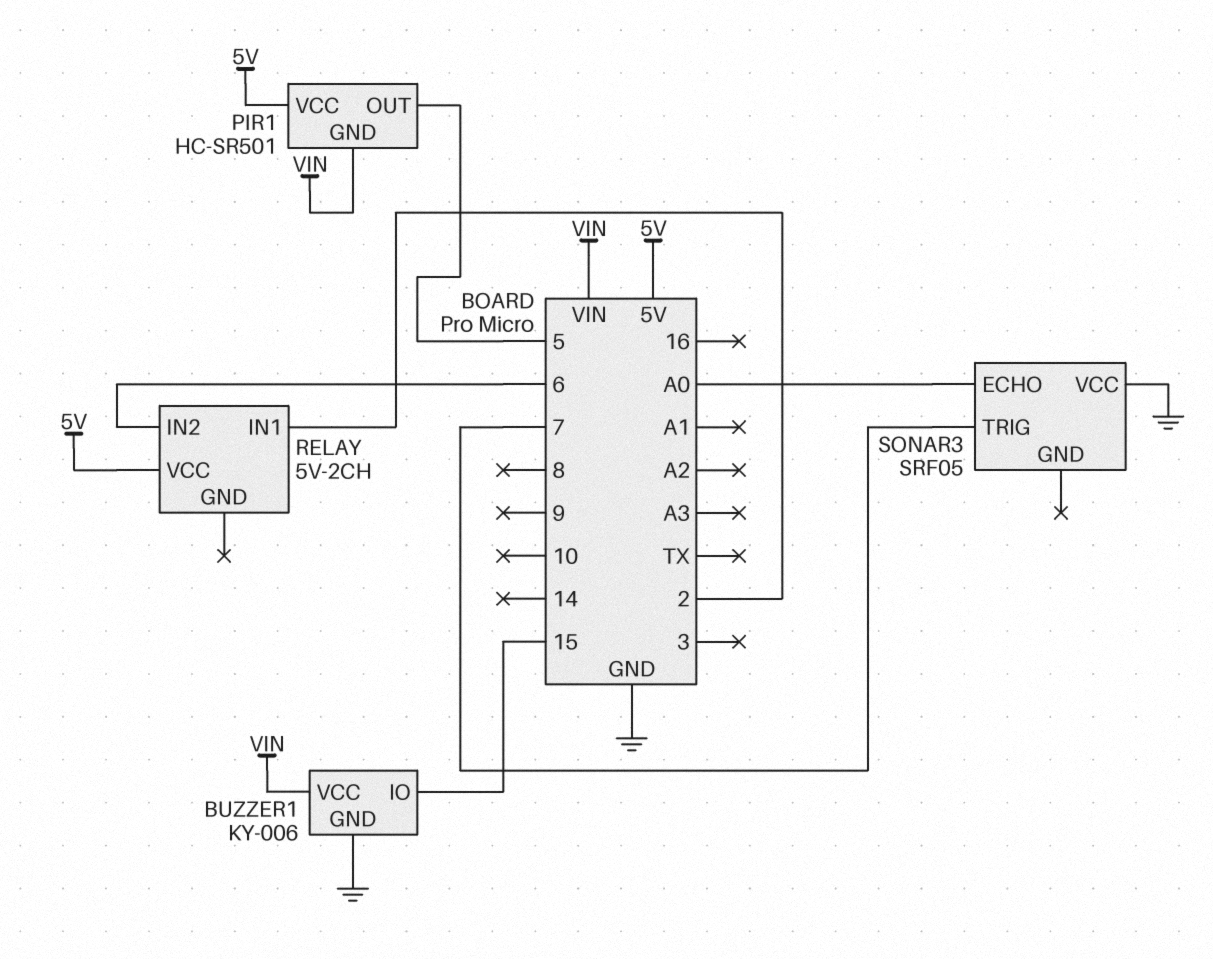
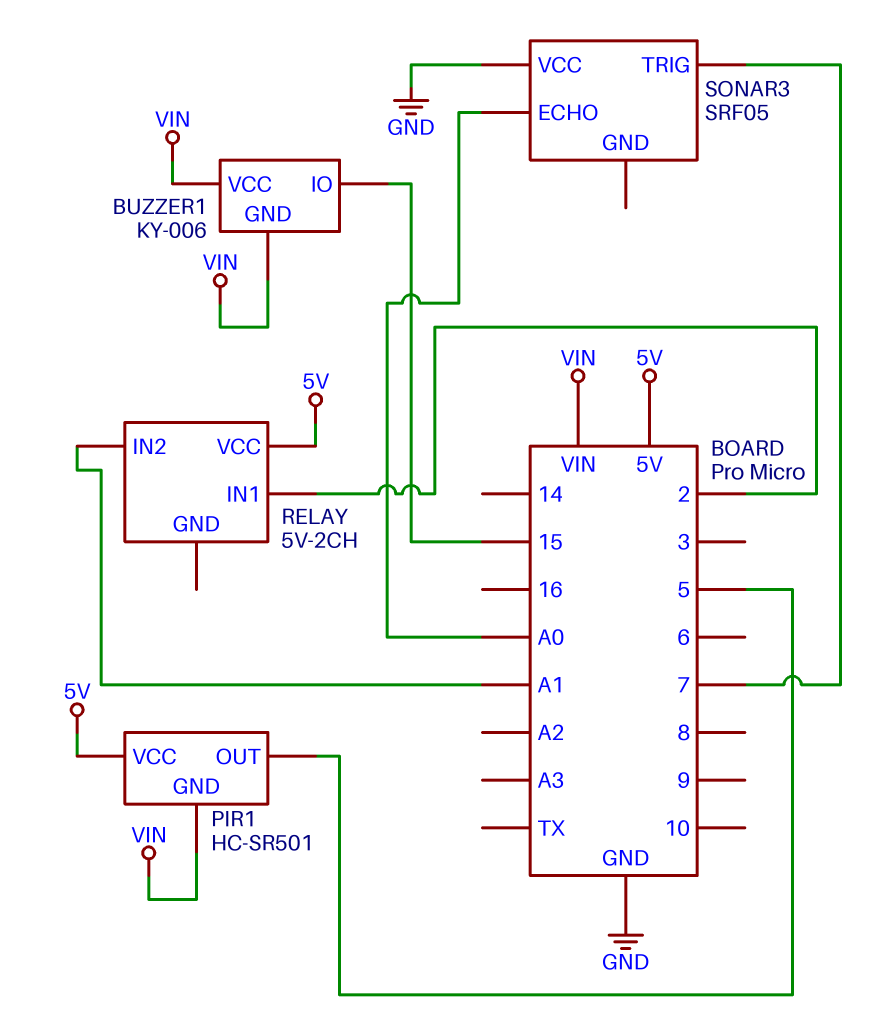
BUZZER1 pin GND: GND -> VIN
RELAY pin IN2: 6 -> A1

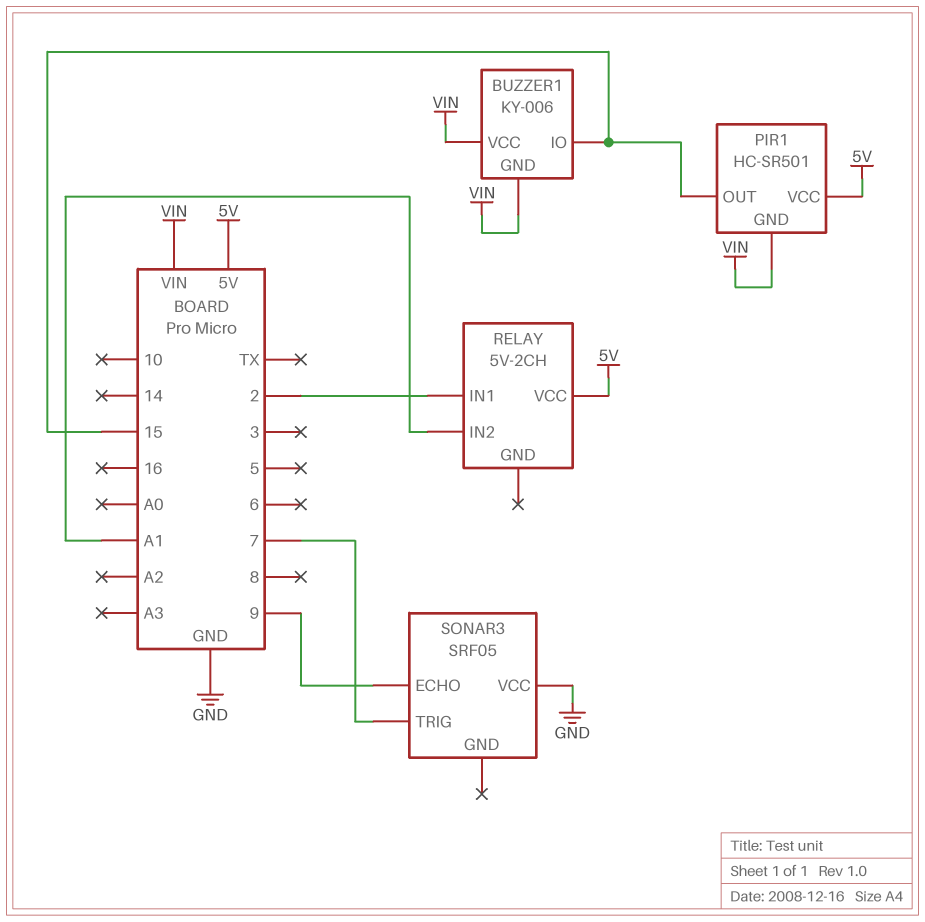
PIR1 pin OUT: 5 -> 15
SONAR3 pin ECHO: A0 -> 9

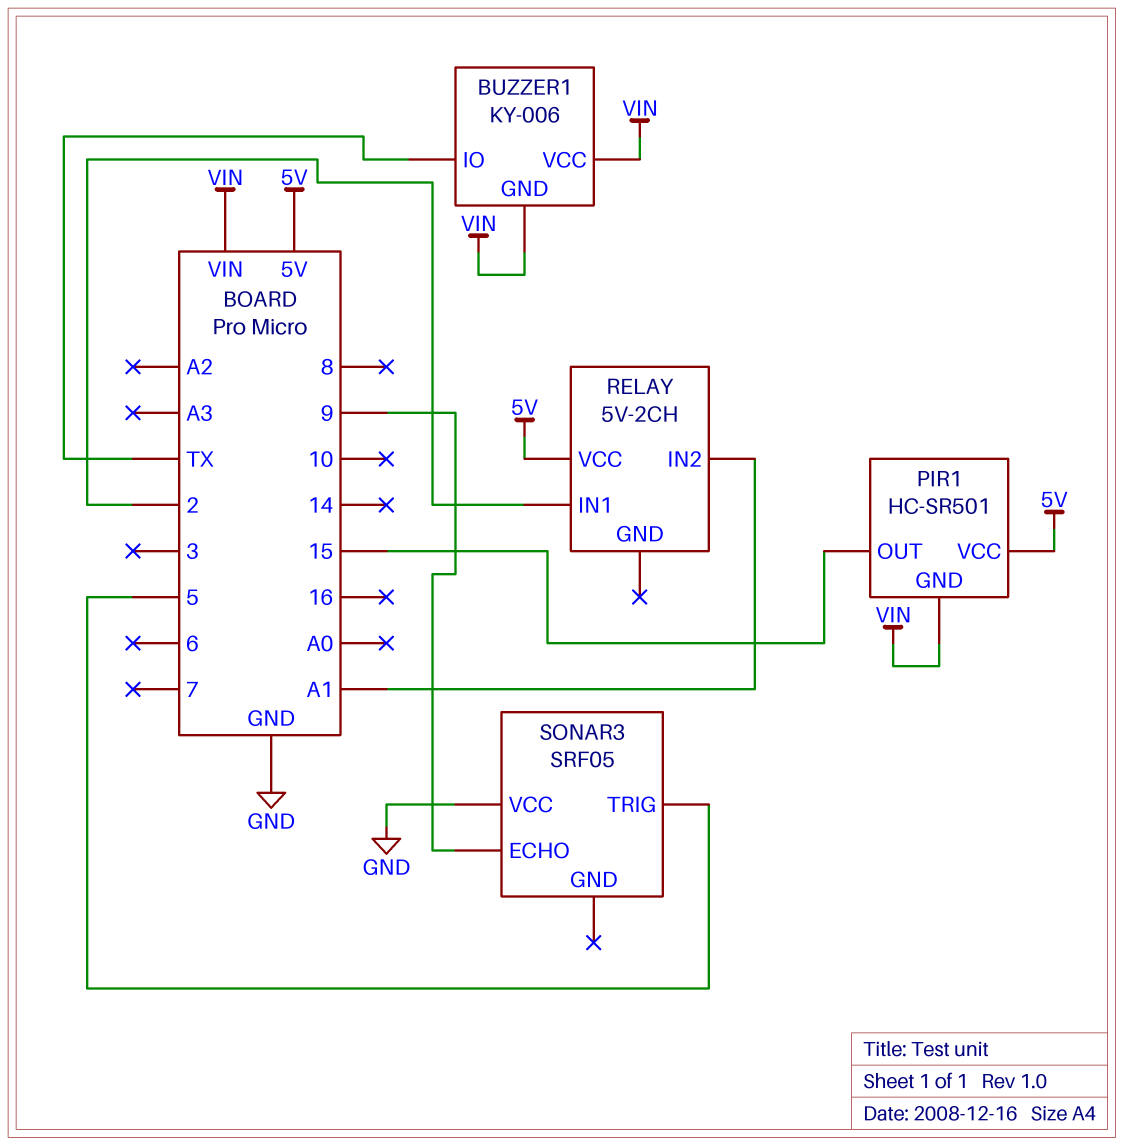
BUZZER1 pin IO: 15 -> TX
SONAR3 pin TRIG: 7 -> 5

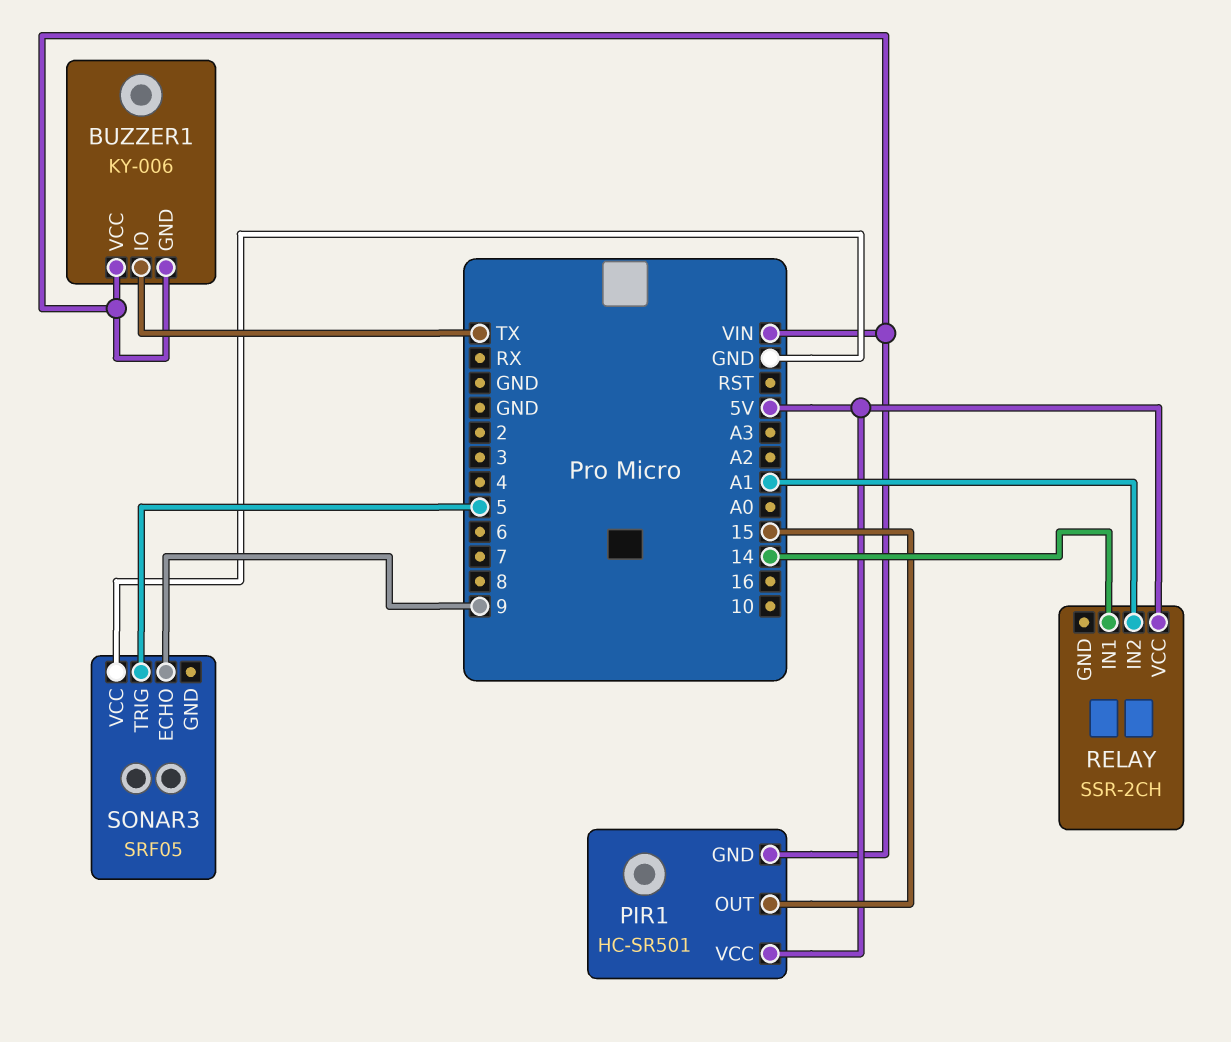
RELAY: 5V-2CH -> SSR-2CH
RELAY pin IN1: 2 -> 14

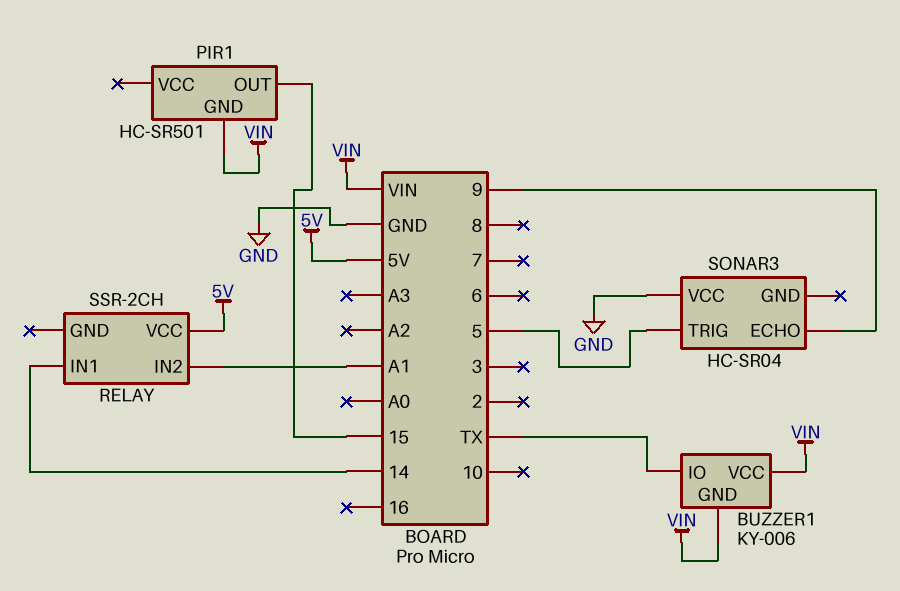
PIR1 pin VCC: 5V -> none
SONAR3: SRF05 -> HC-SR04

